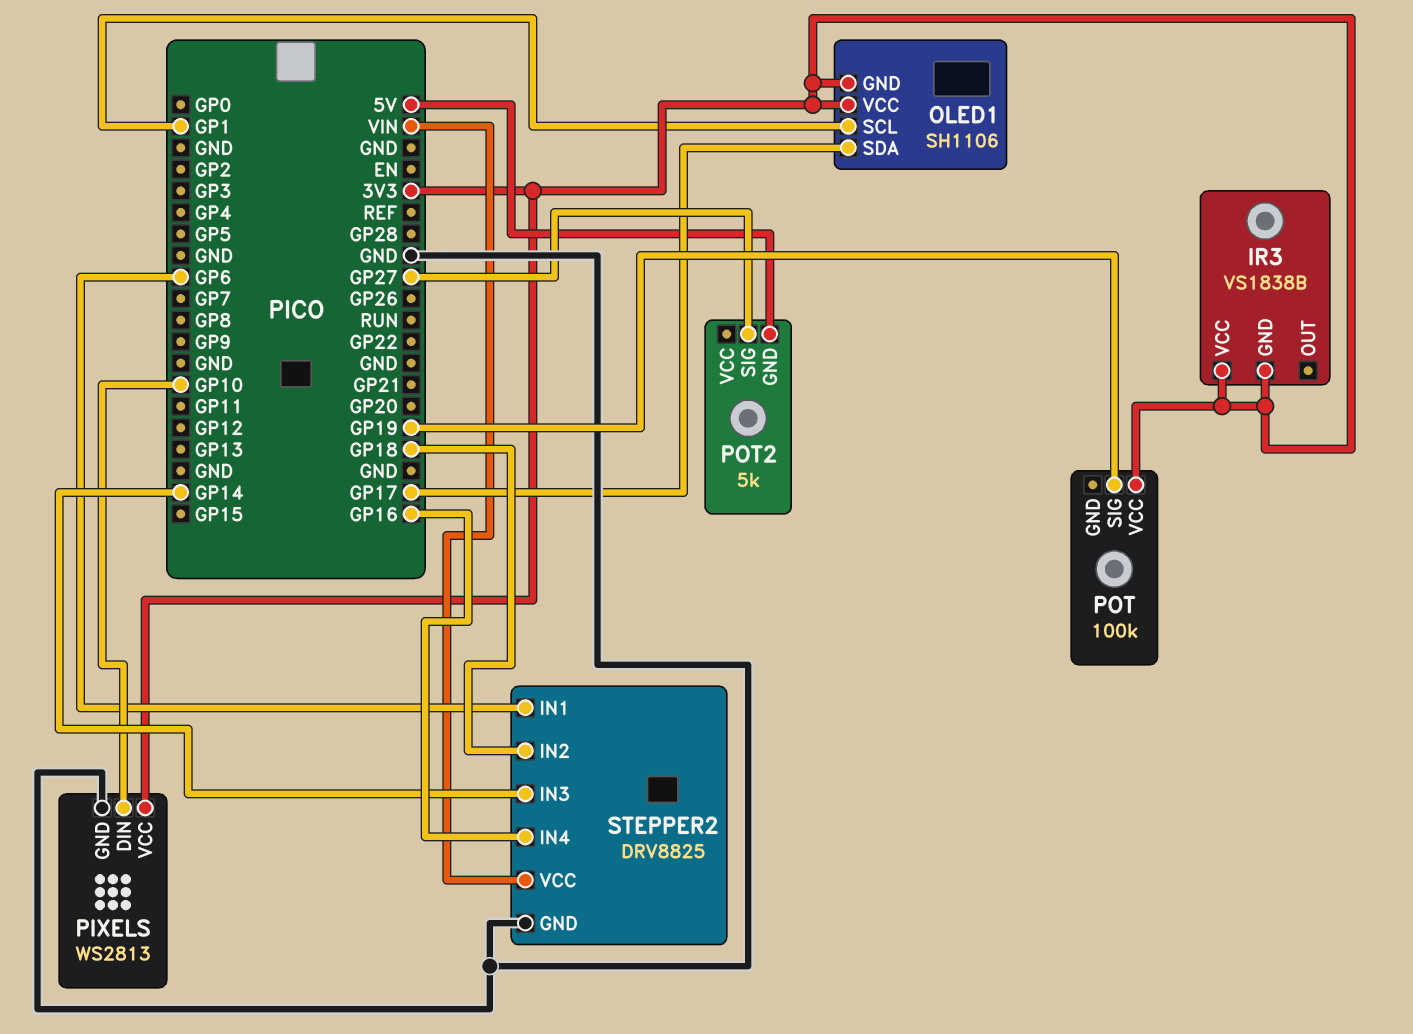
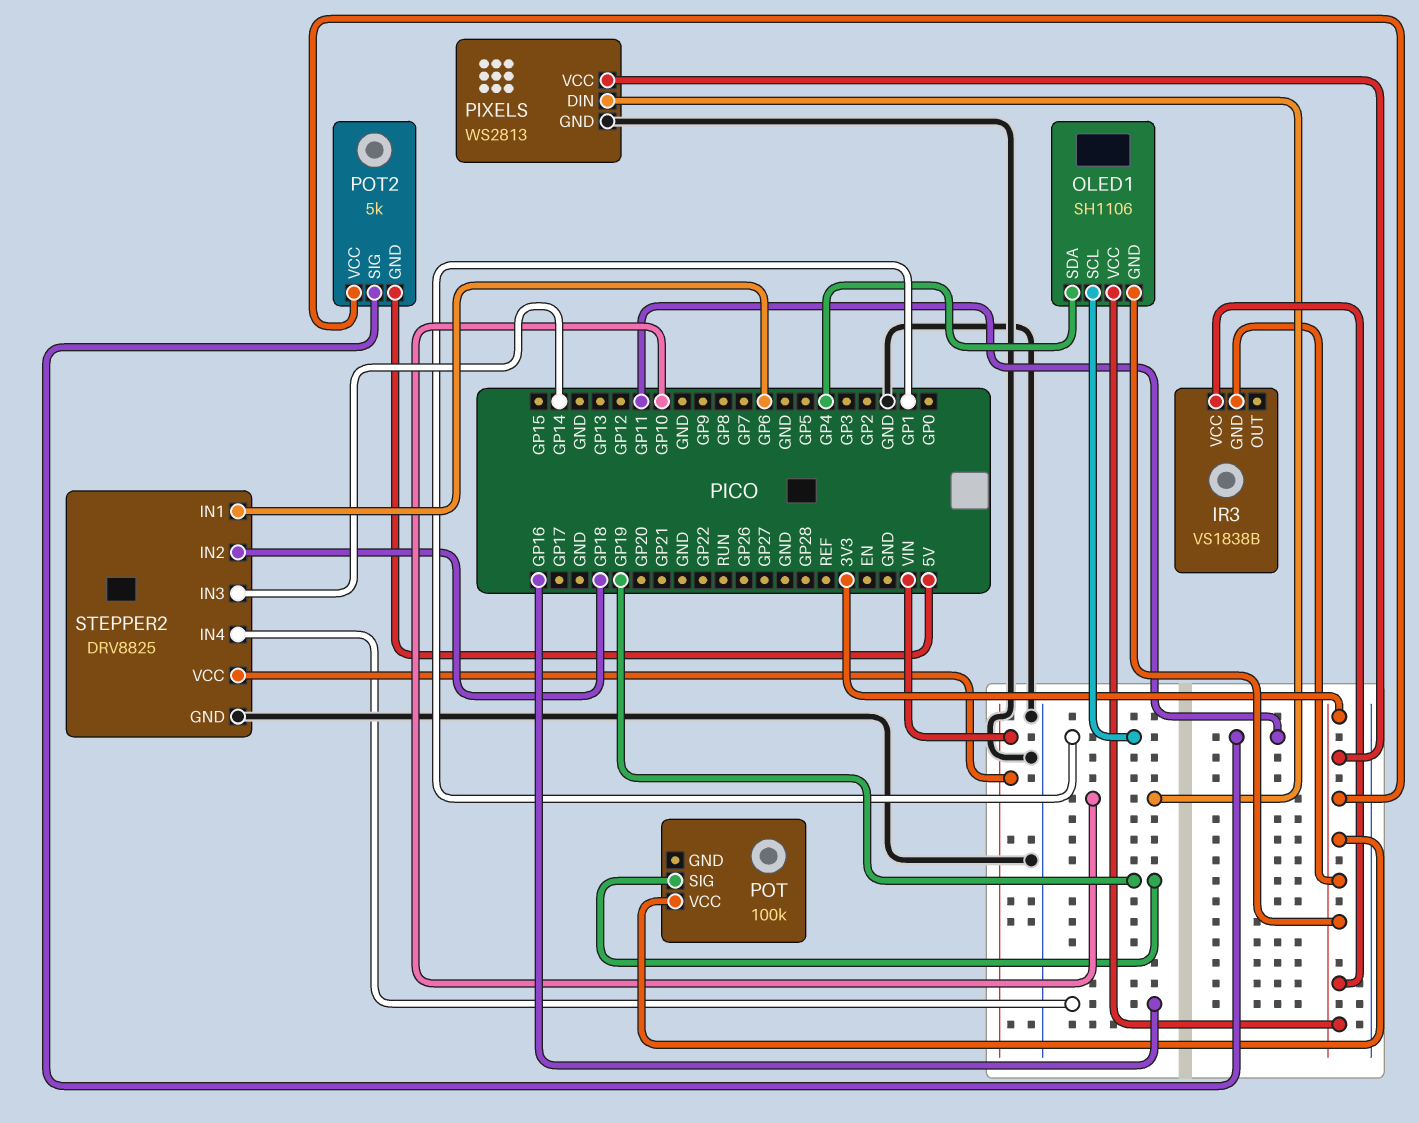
OLED1 pin SDA: GP17 -> GP4
POT2 pin SIG: GP27 -> GP11
POT2 pin VCC: none -> 3V3

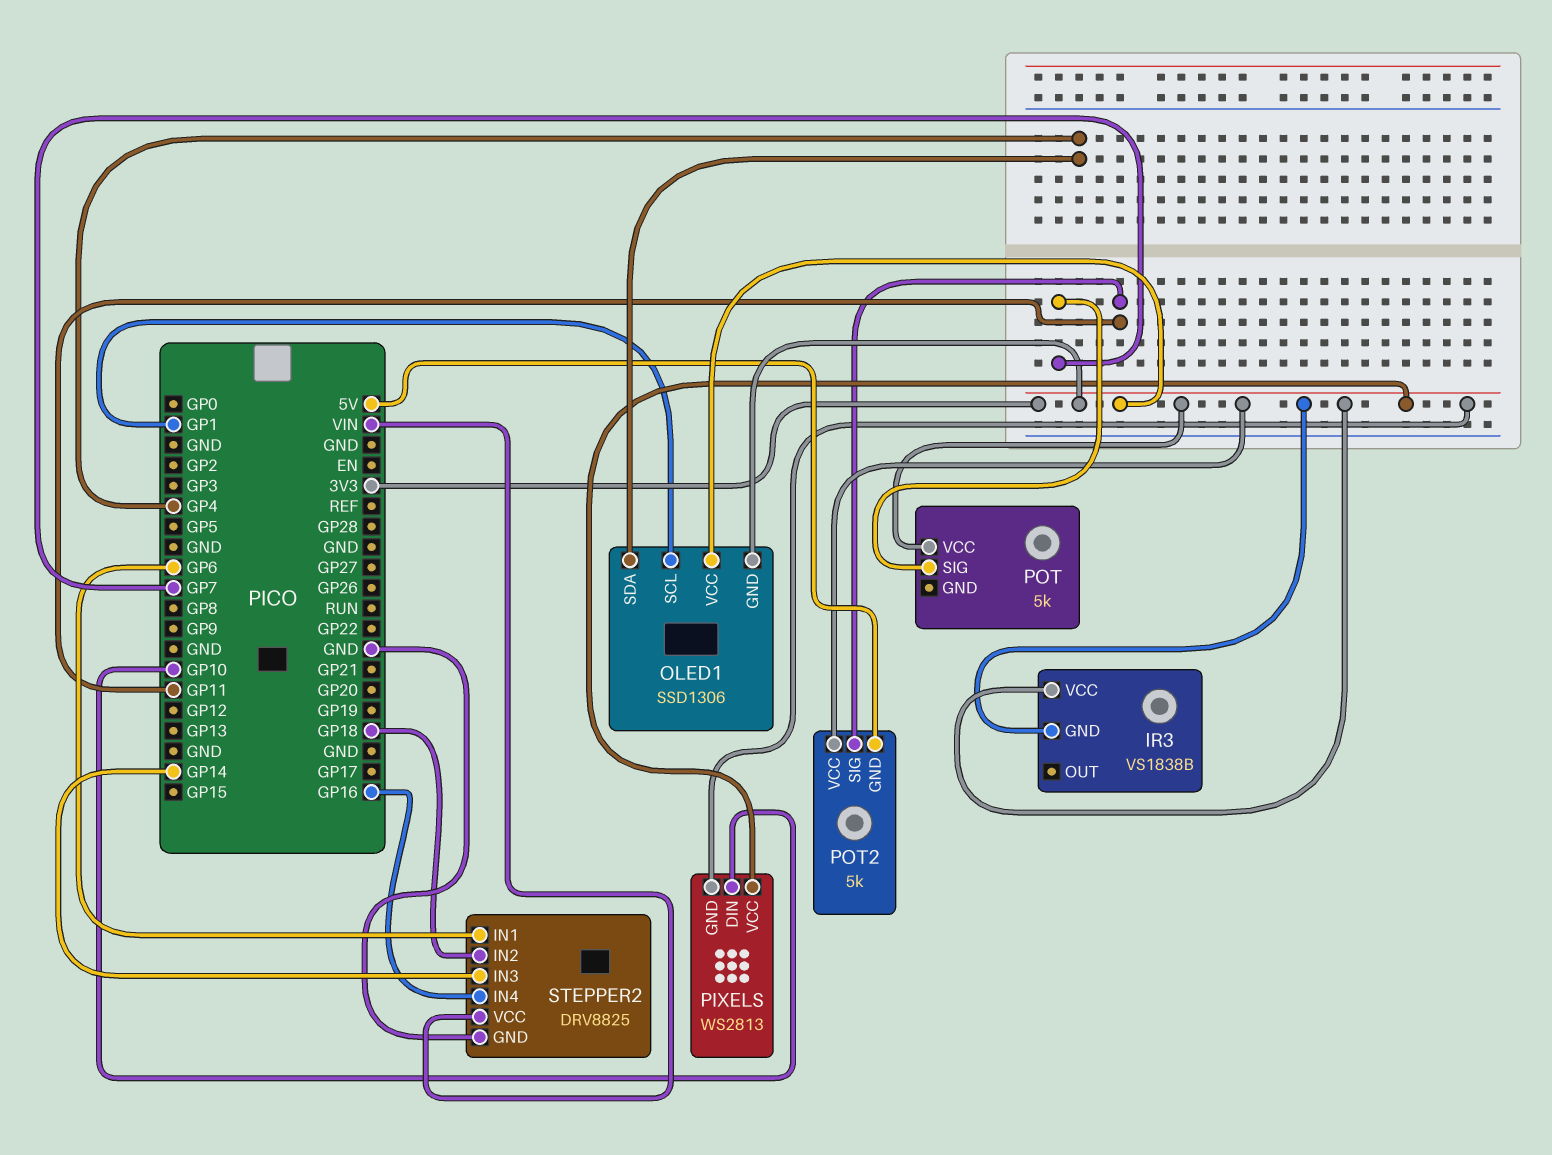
OLED1: SH1106 -> SSD1306
PIXELS pin GND: GND -> 3V3
POT: 100k -> 5k
POT pin SIG: GP19 -> GP7

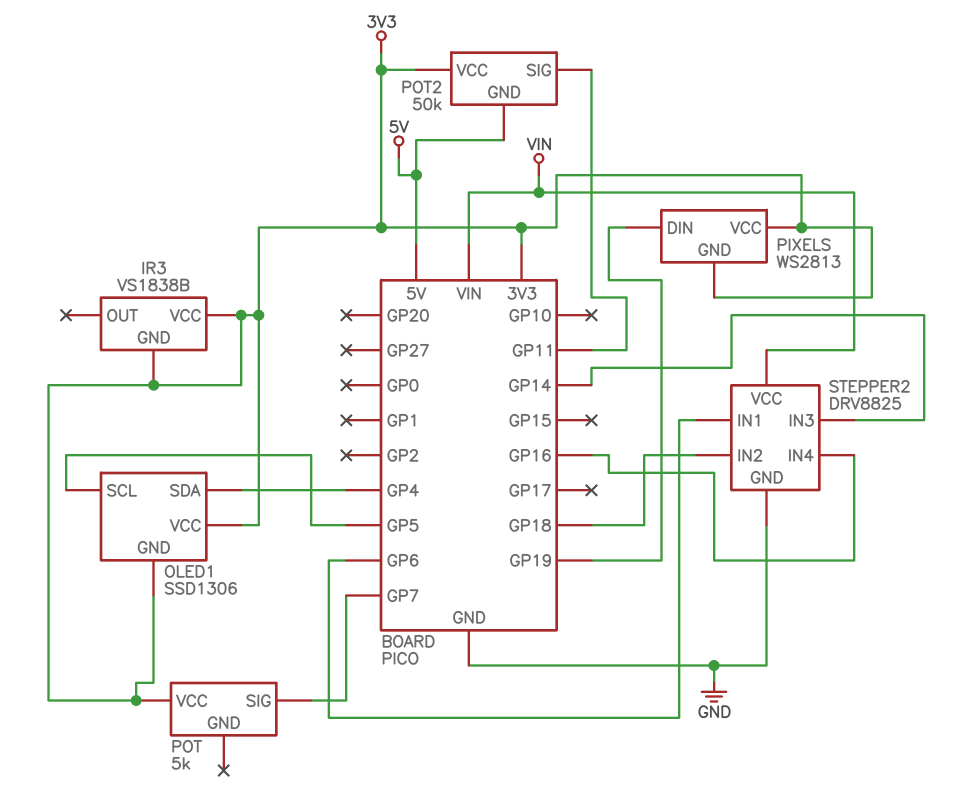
OLED1 pin SCL: GP1 -> GP5
PIXELS pin DIN: GP10 -> GP19
POT2: 5k -> 50k

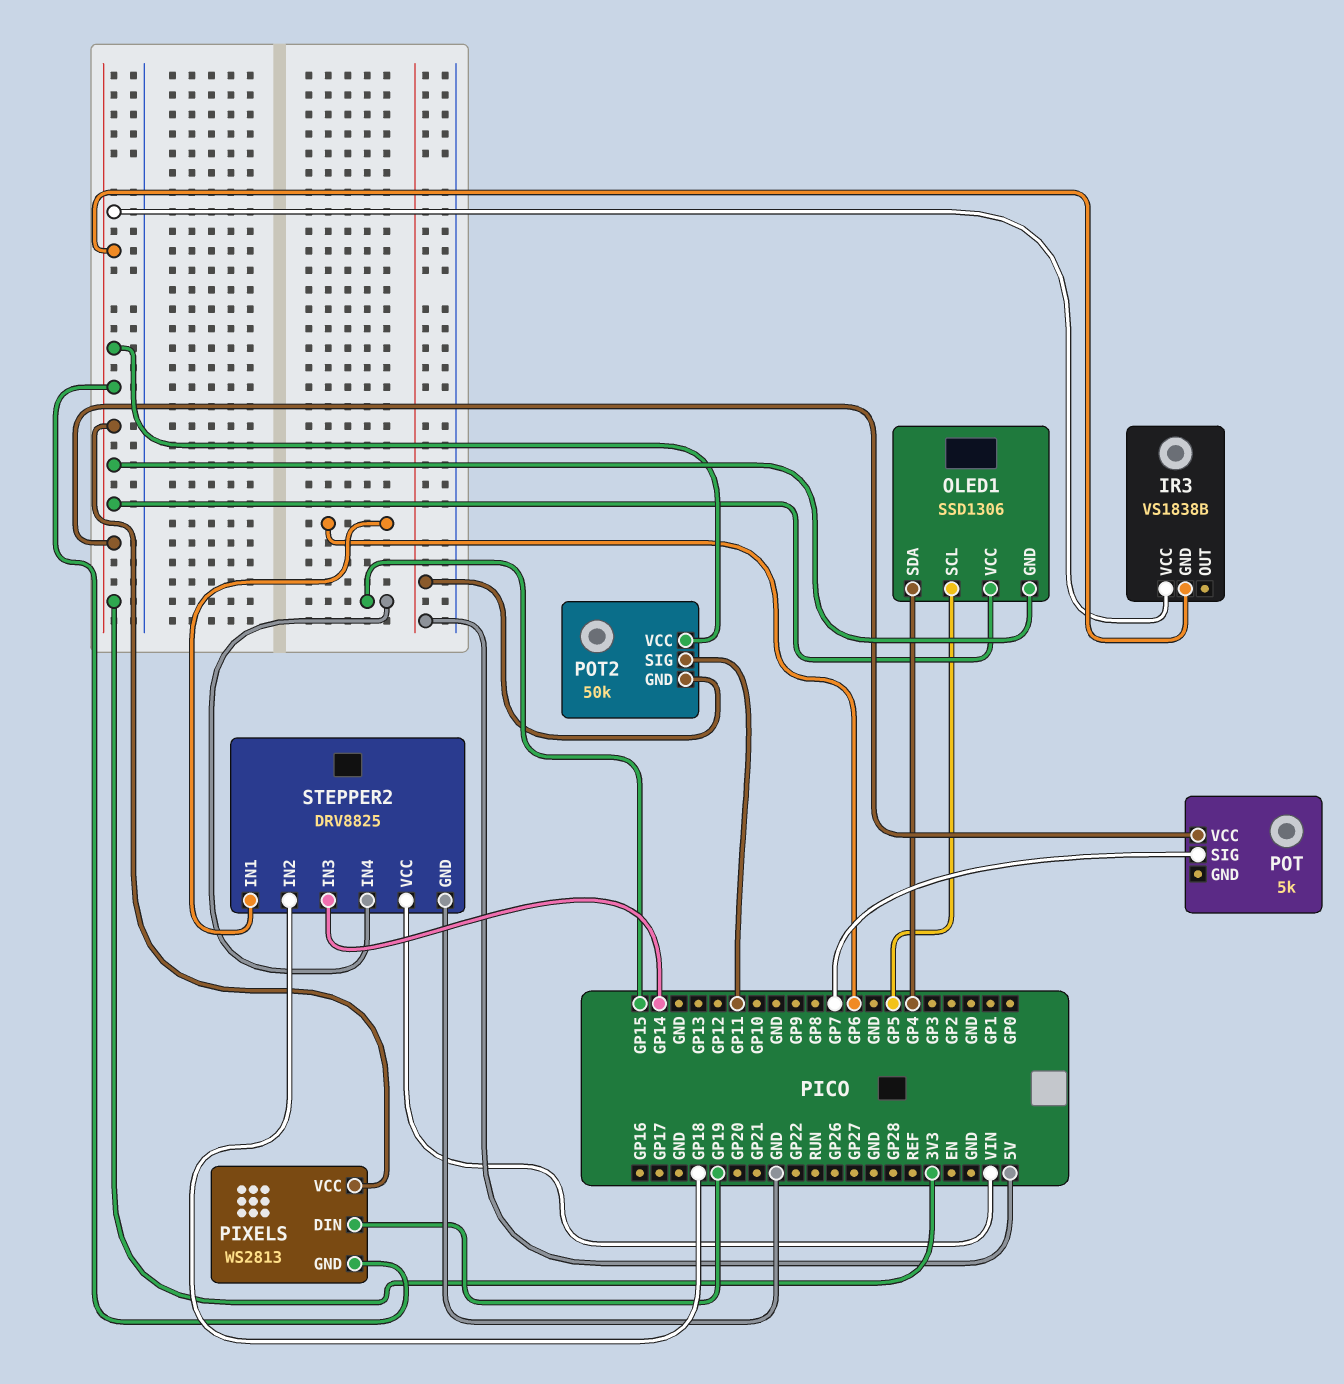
STEPPER2 pin IN4: GP16 -> GP15

